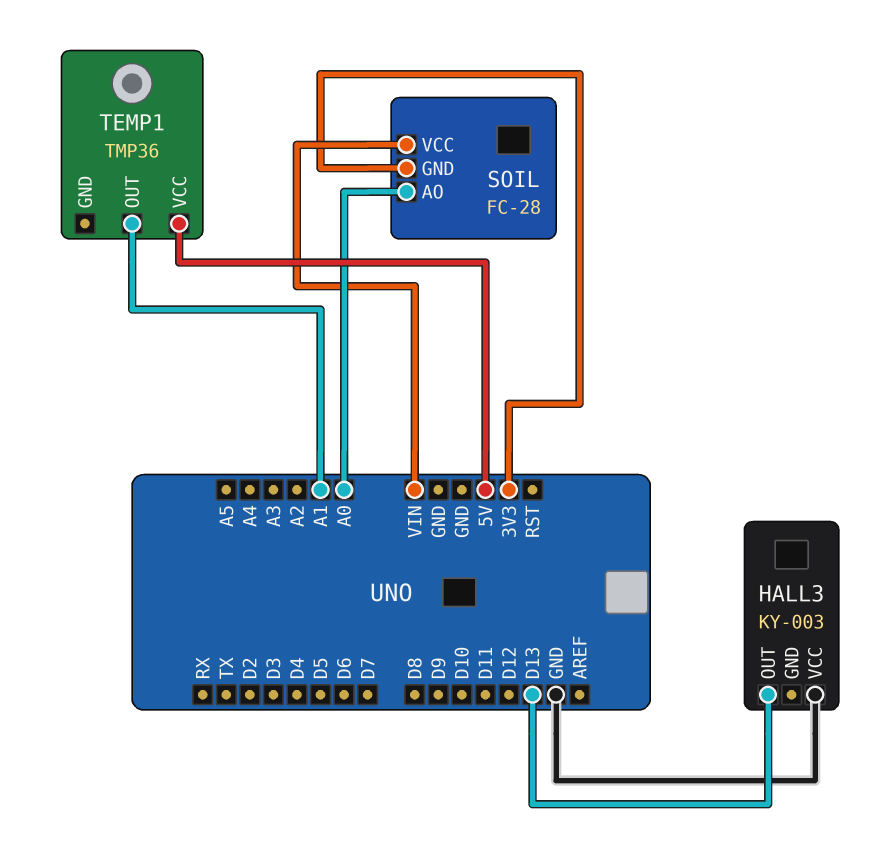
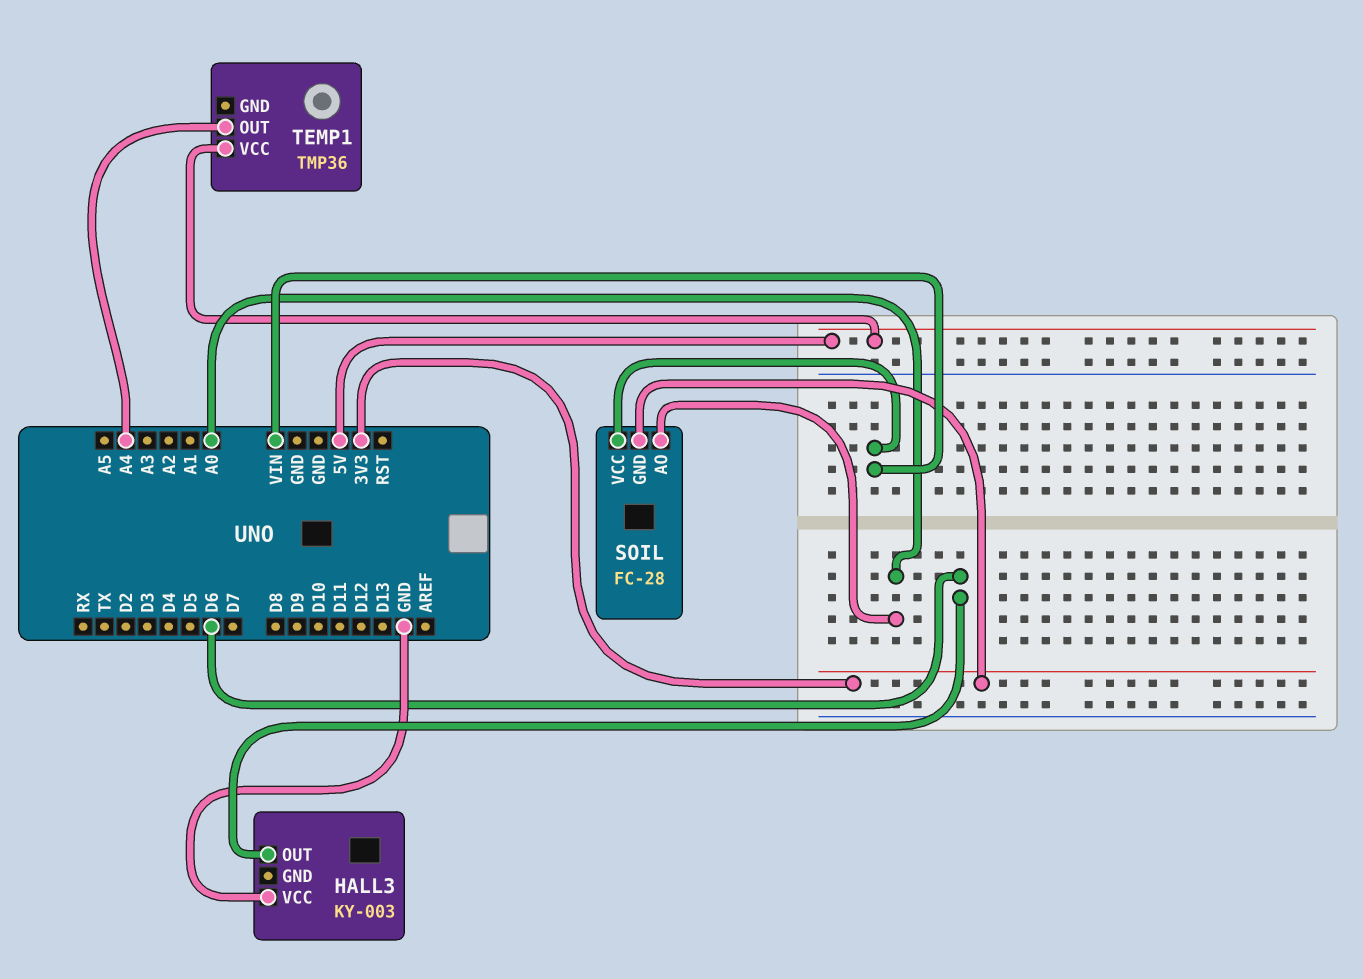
HALL3 pin OUT: D13 -> D6
TEMP1 pin OUT: A1 -> A4

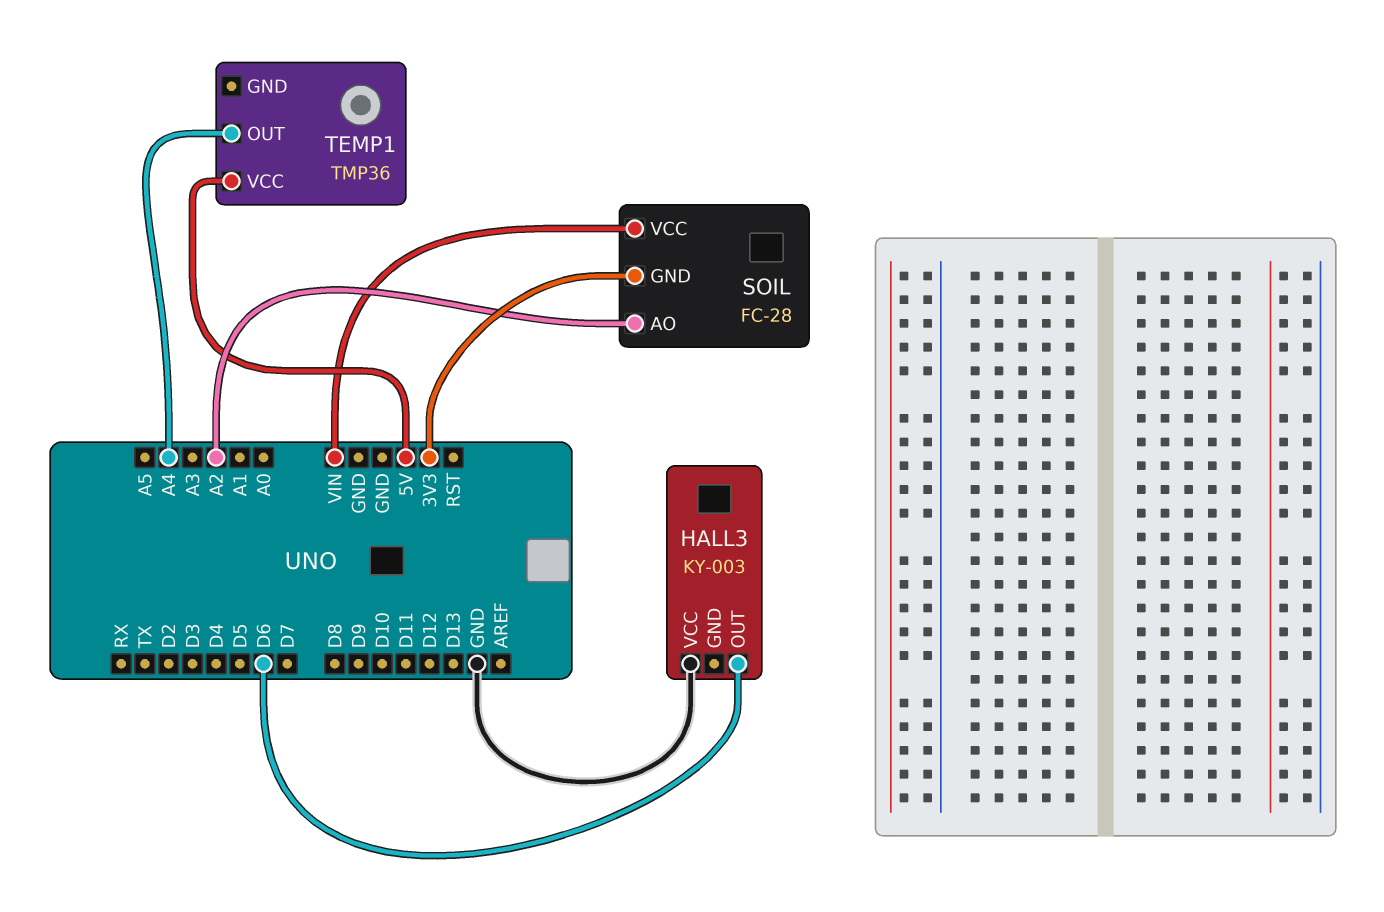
SOIL pin AO: A0 -> A2

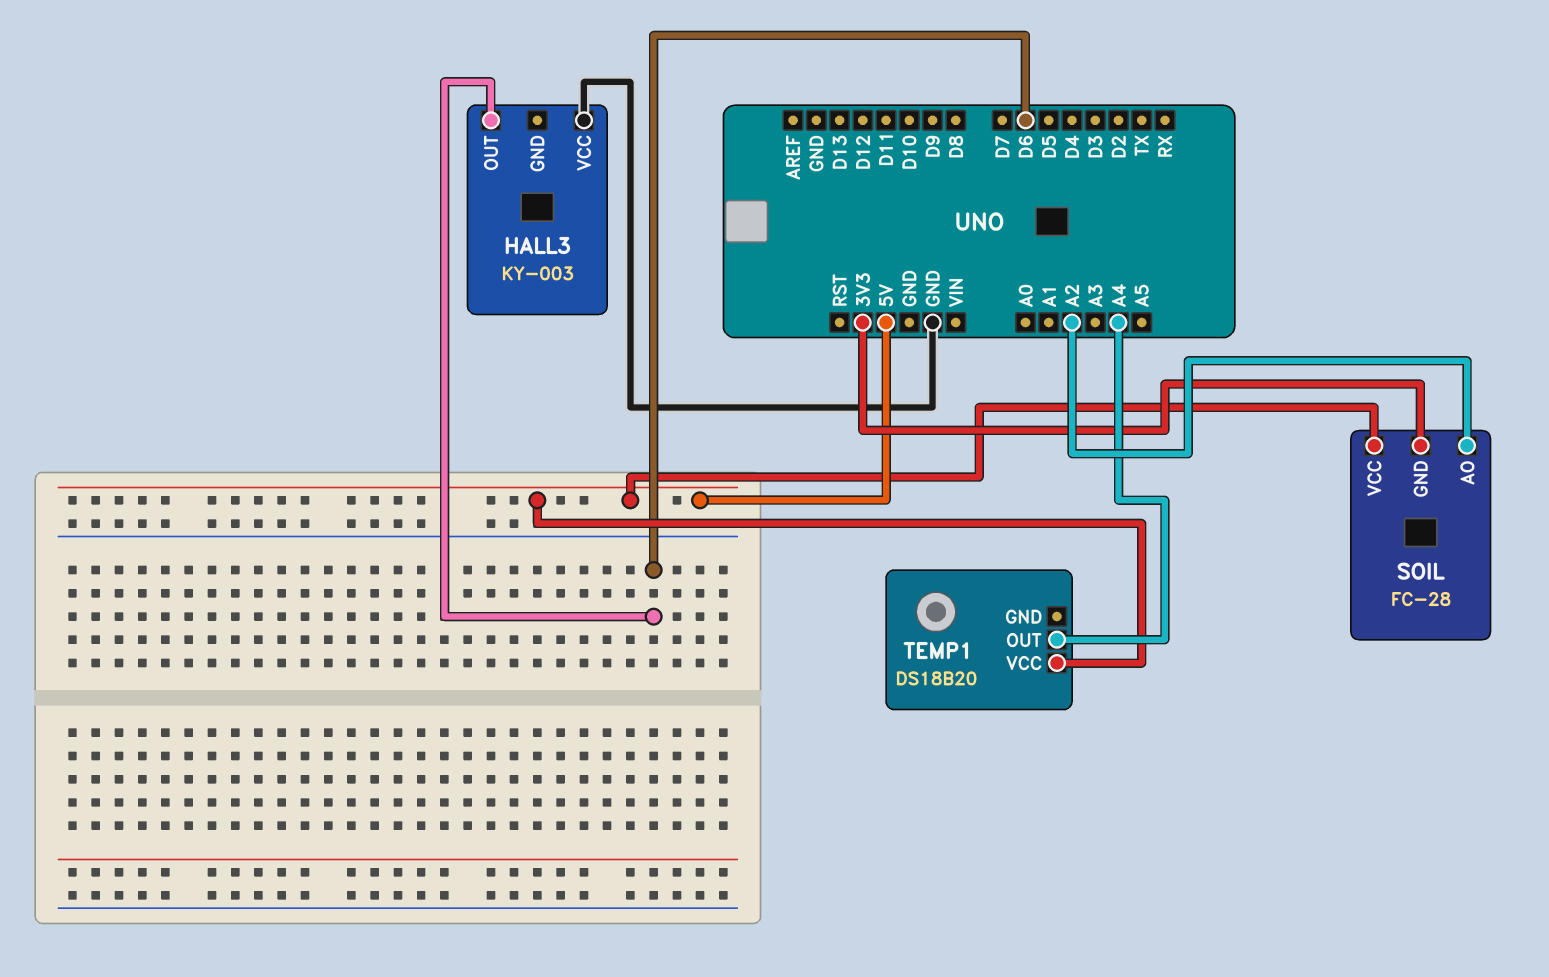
SOIL pin VCC: VIN -> 5V
TEMP1: TMP36 -> DS18B20

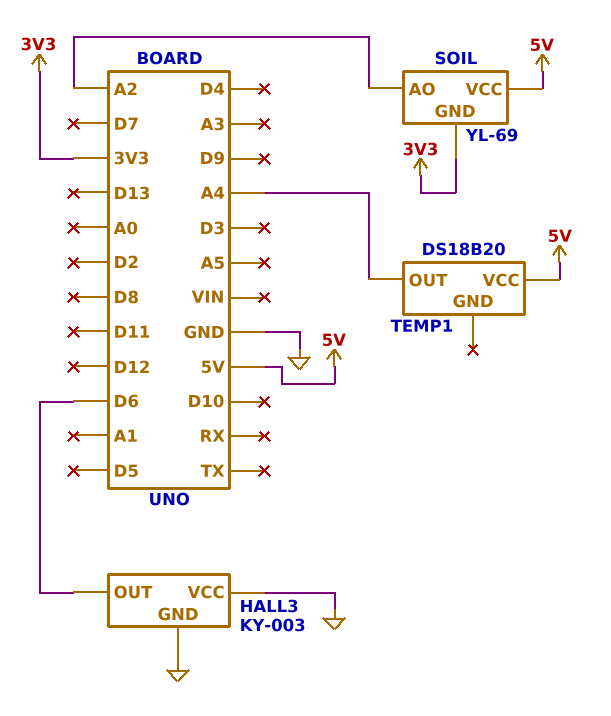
HALL3 pin GND: none -> GND
SOIL: FC-28 -> YL-69

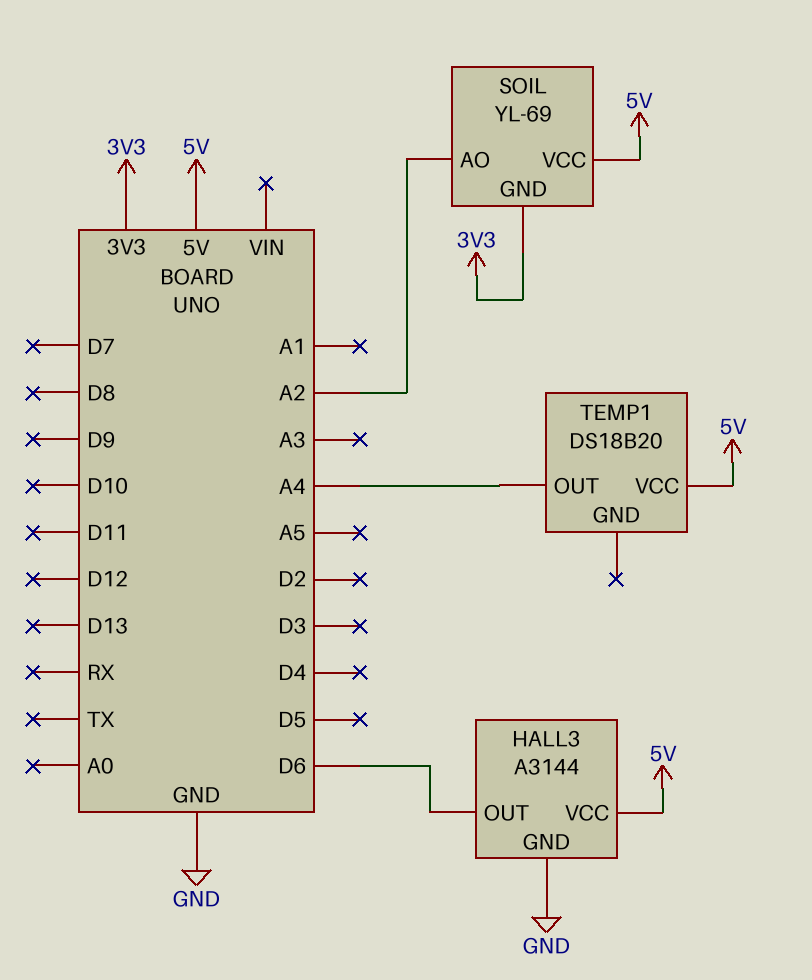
HALL3: KY-003 -> A3144
HALL3 pin VCC: GND -> 5V

